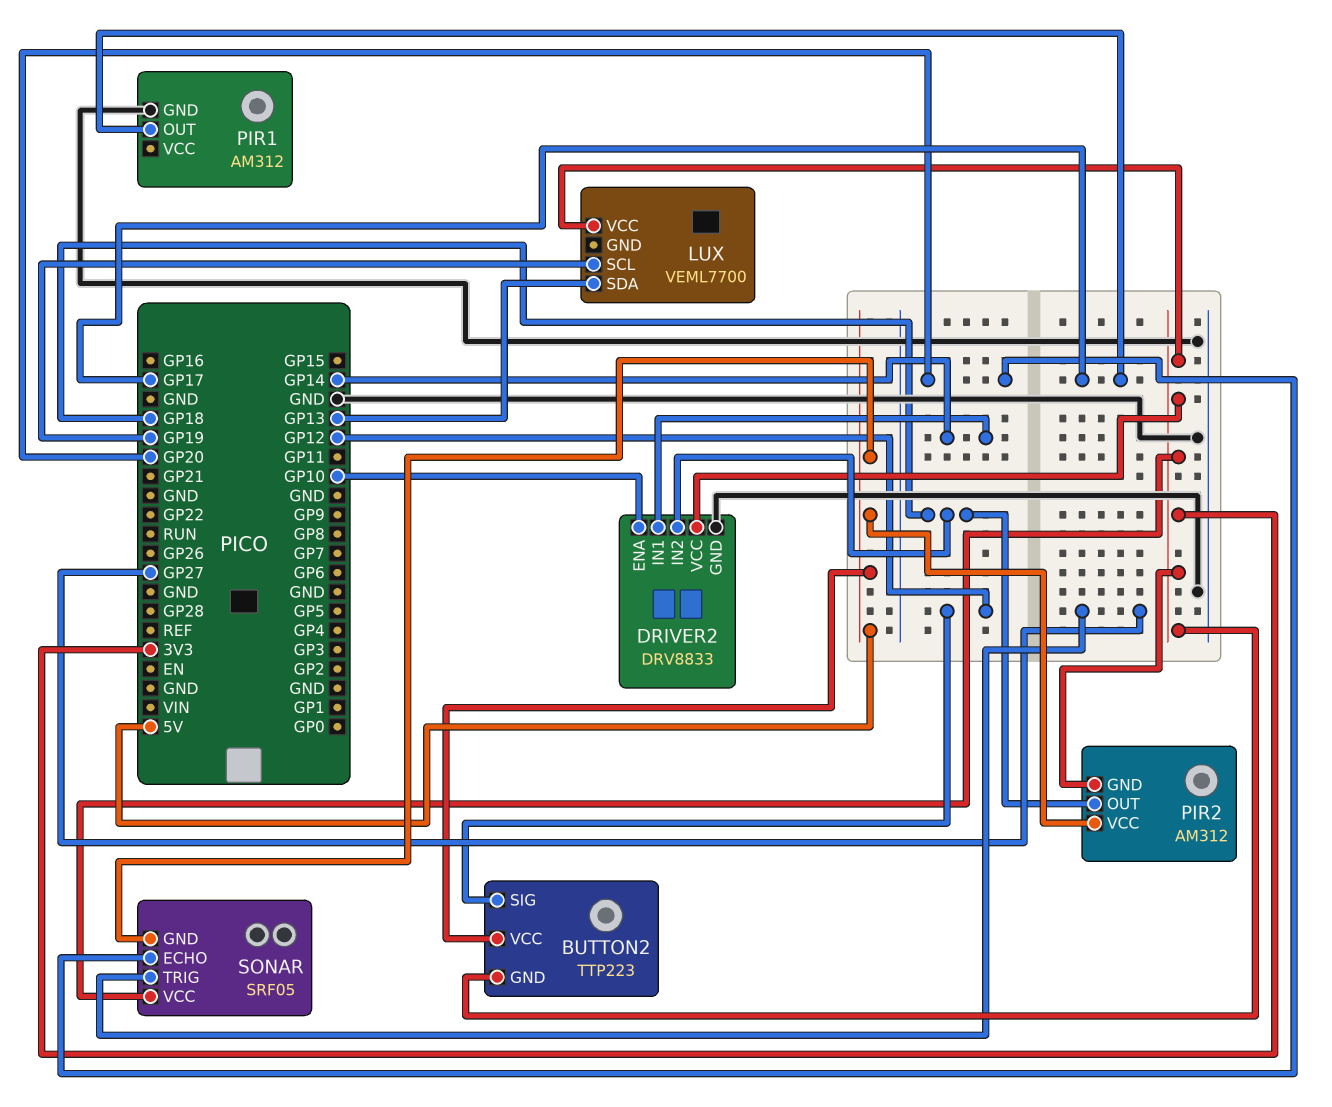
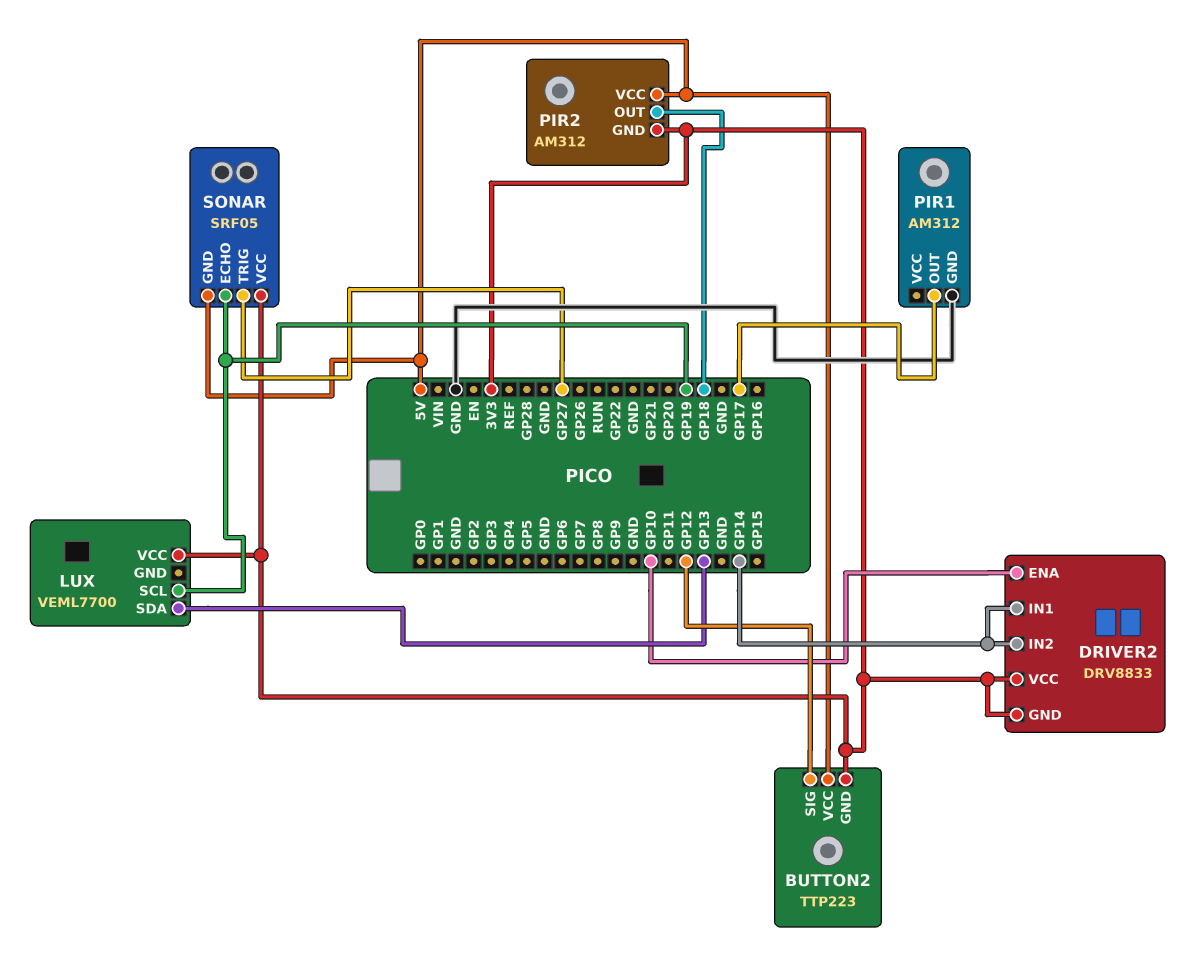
DRIVER2 pin GND: GND -> 3V3
DRIVER2 pin IN2: GP18 -> GP14
SONAR pin ECHO: GP20 -> GP19

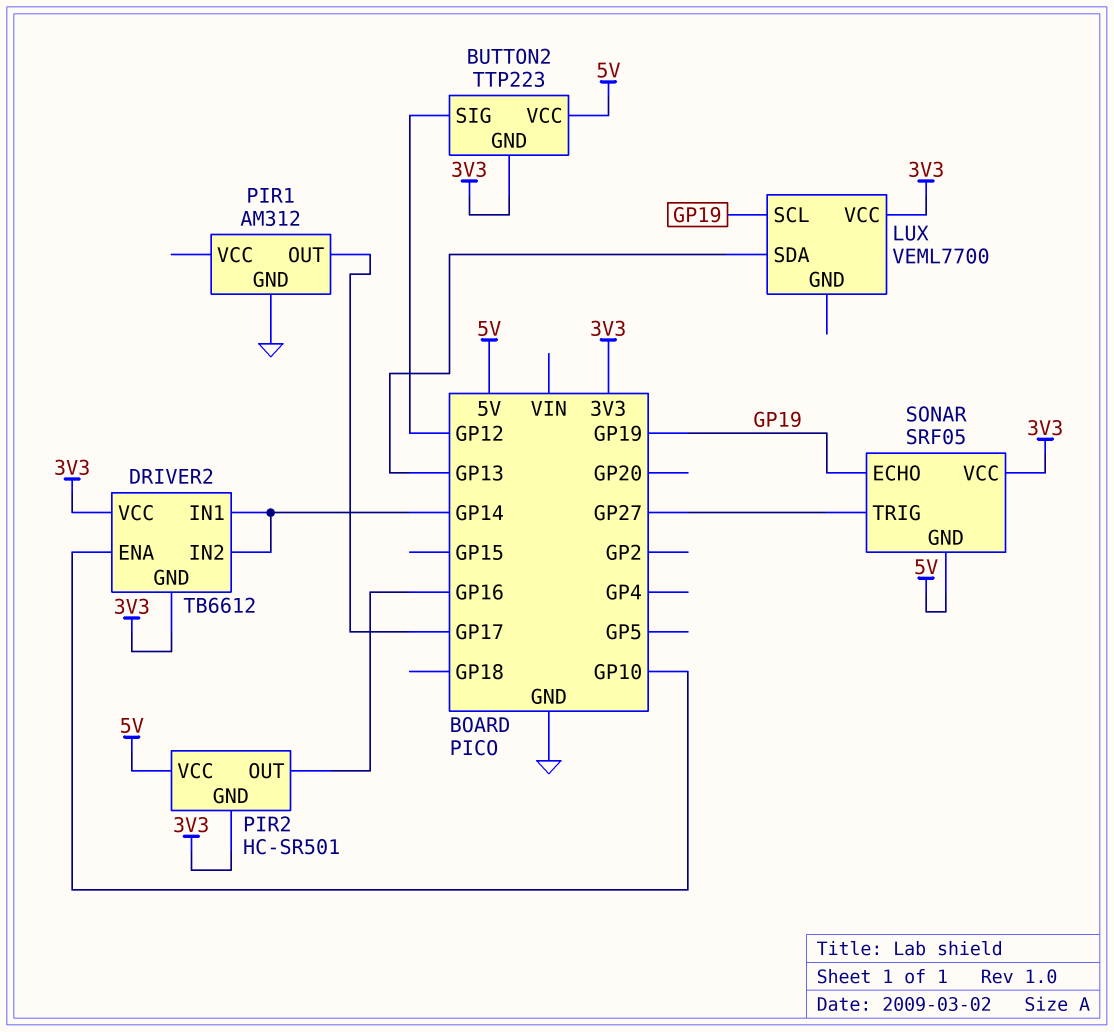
DRIVER2: DRV8833 -> TB6612
PIR2: AM312 -> HC-SR501
PIR2 pin OUT: GP18 -> GP16

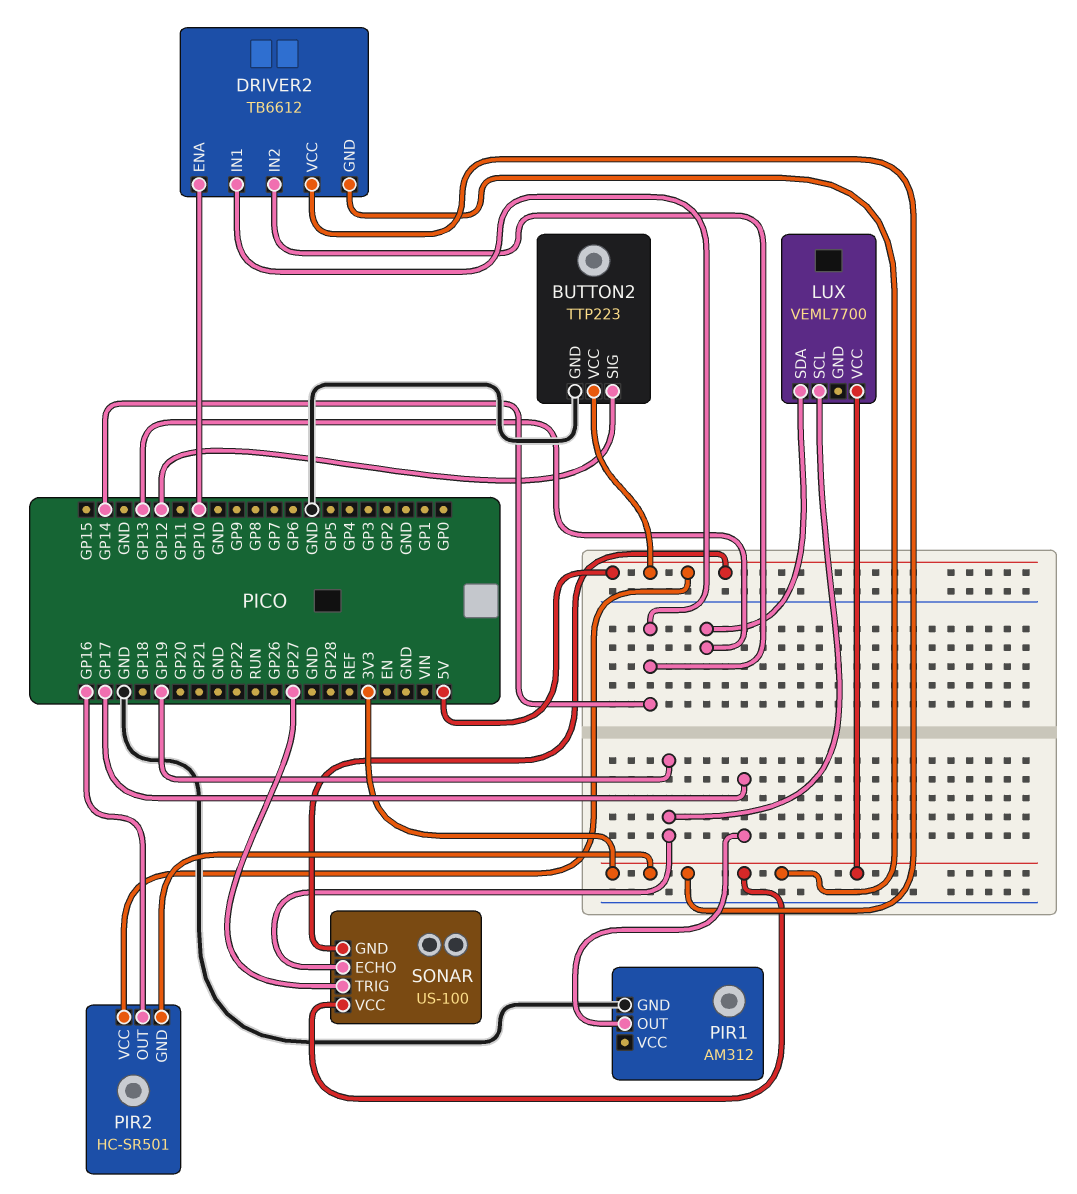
BUTTON2 pin GND: 3V3 -> GND
SONAR: SRF05 -> US-100

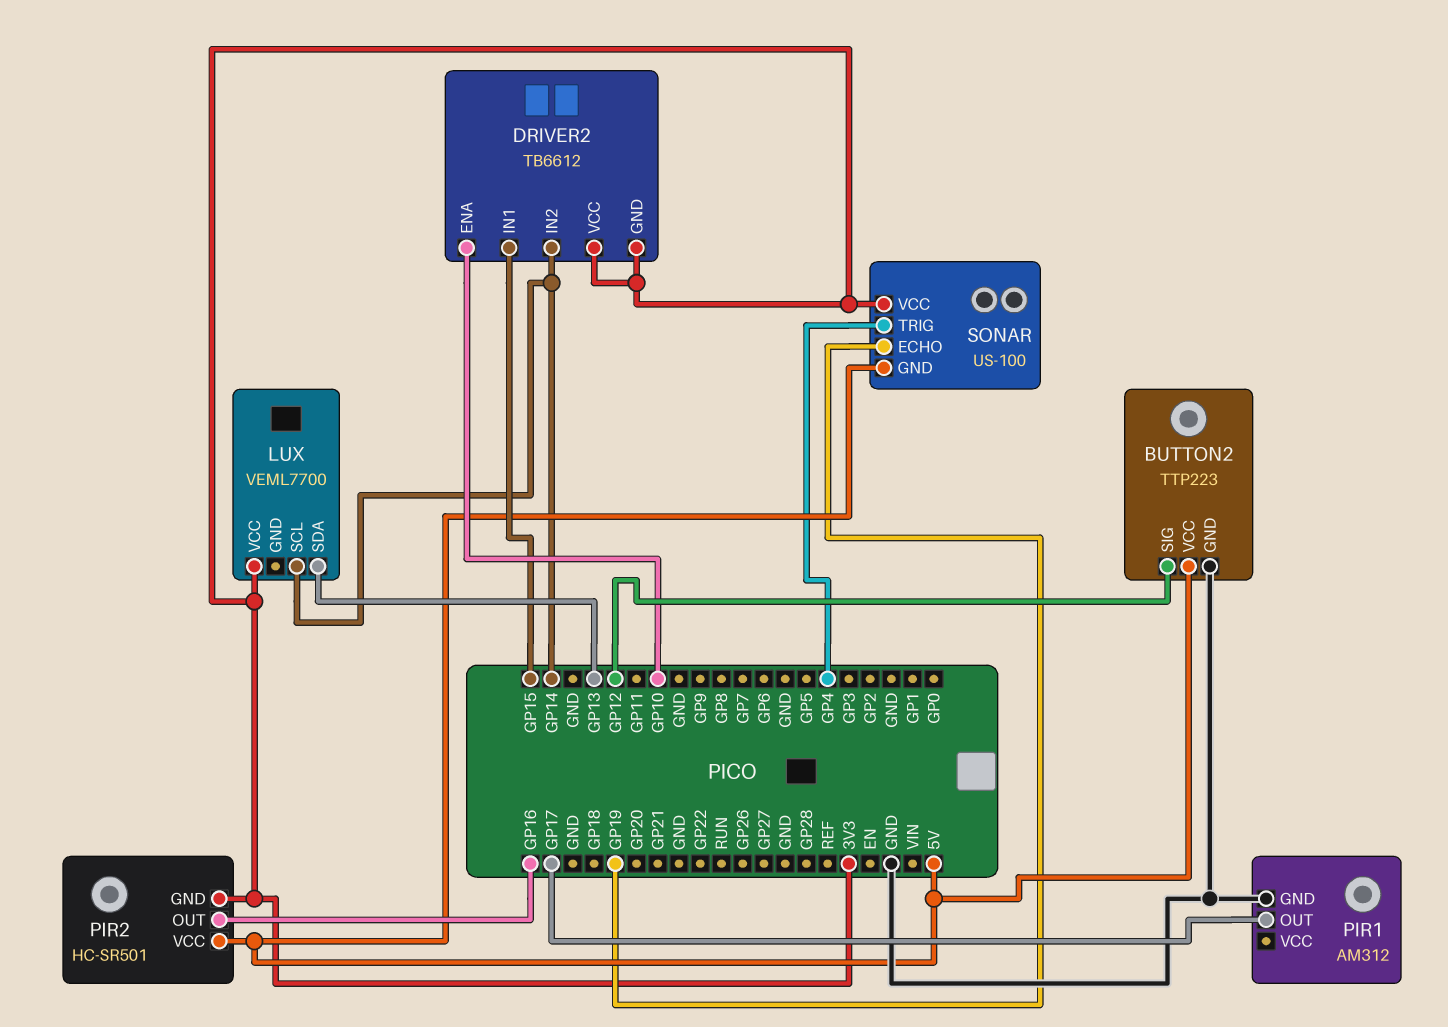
DRIVER2 pin IN1: GP14 -> GP15
LUX pin SCL: GP19 -> GP14
SONAR pin TRIG: GP27 -> GP4

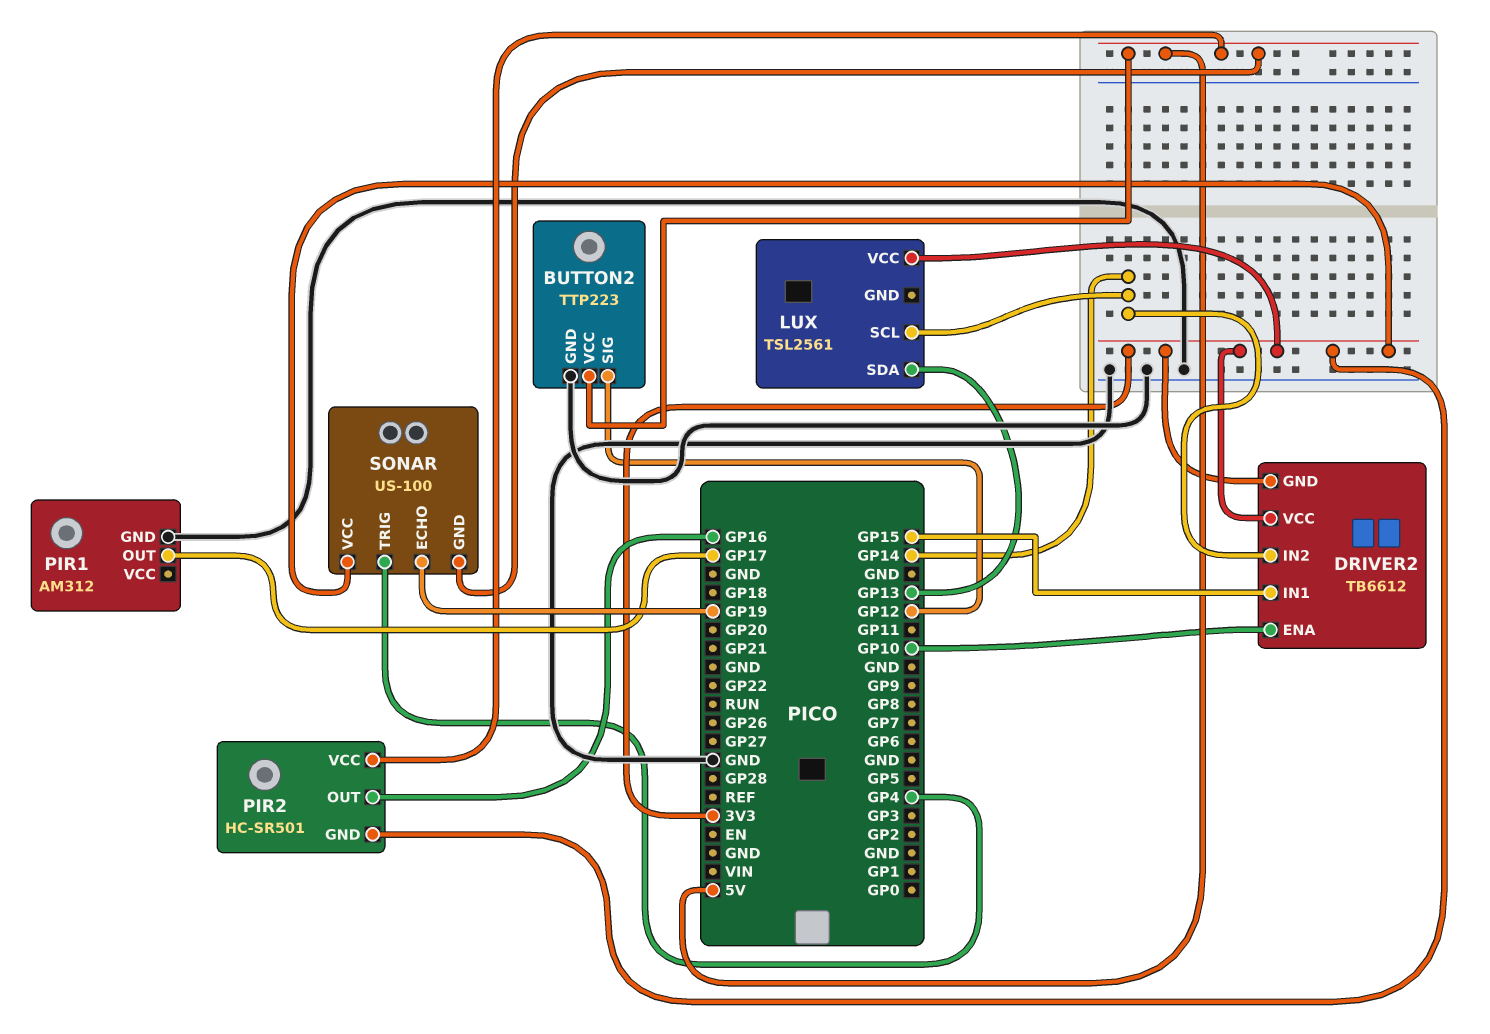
LUX: VEML7700 -> TSL2561

